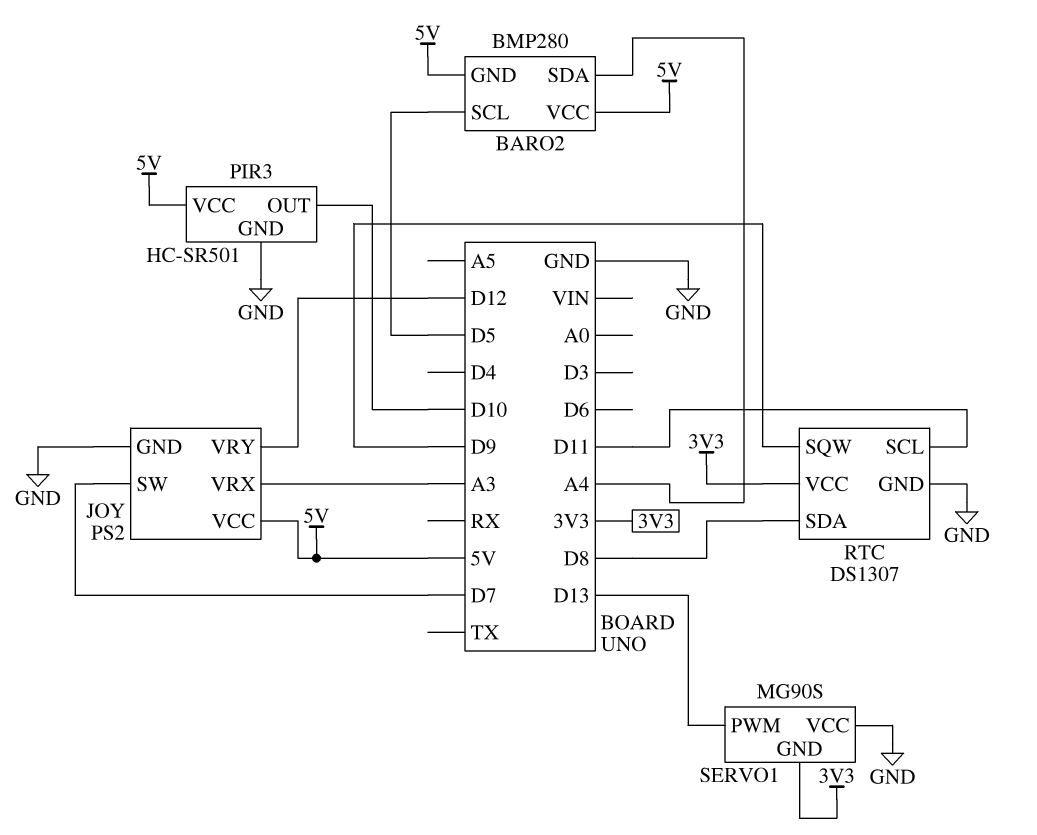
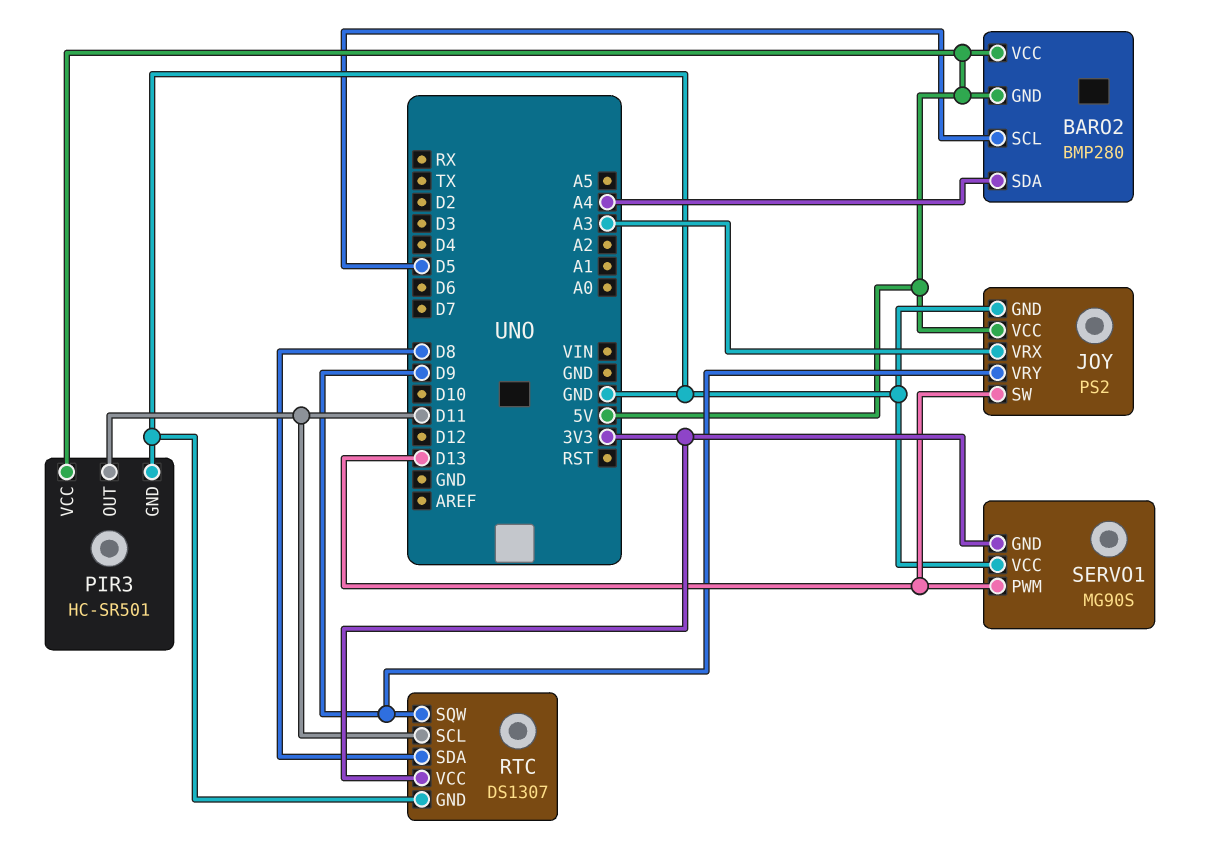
JOY pin SW: D7 -> D13
JOY pin VRY: D12 -> D9
PIR3 pin OUT: D10 -> D11

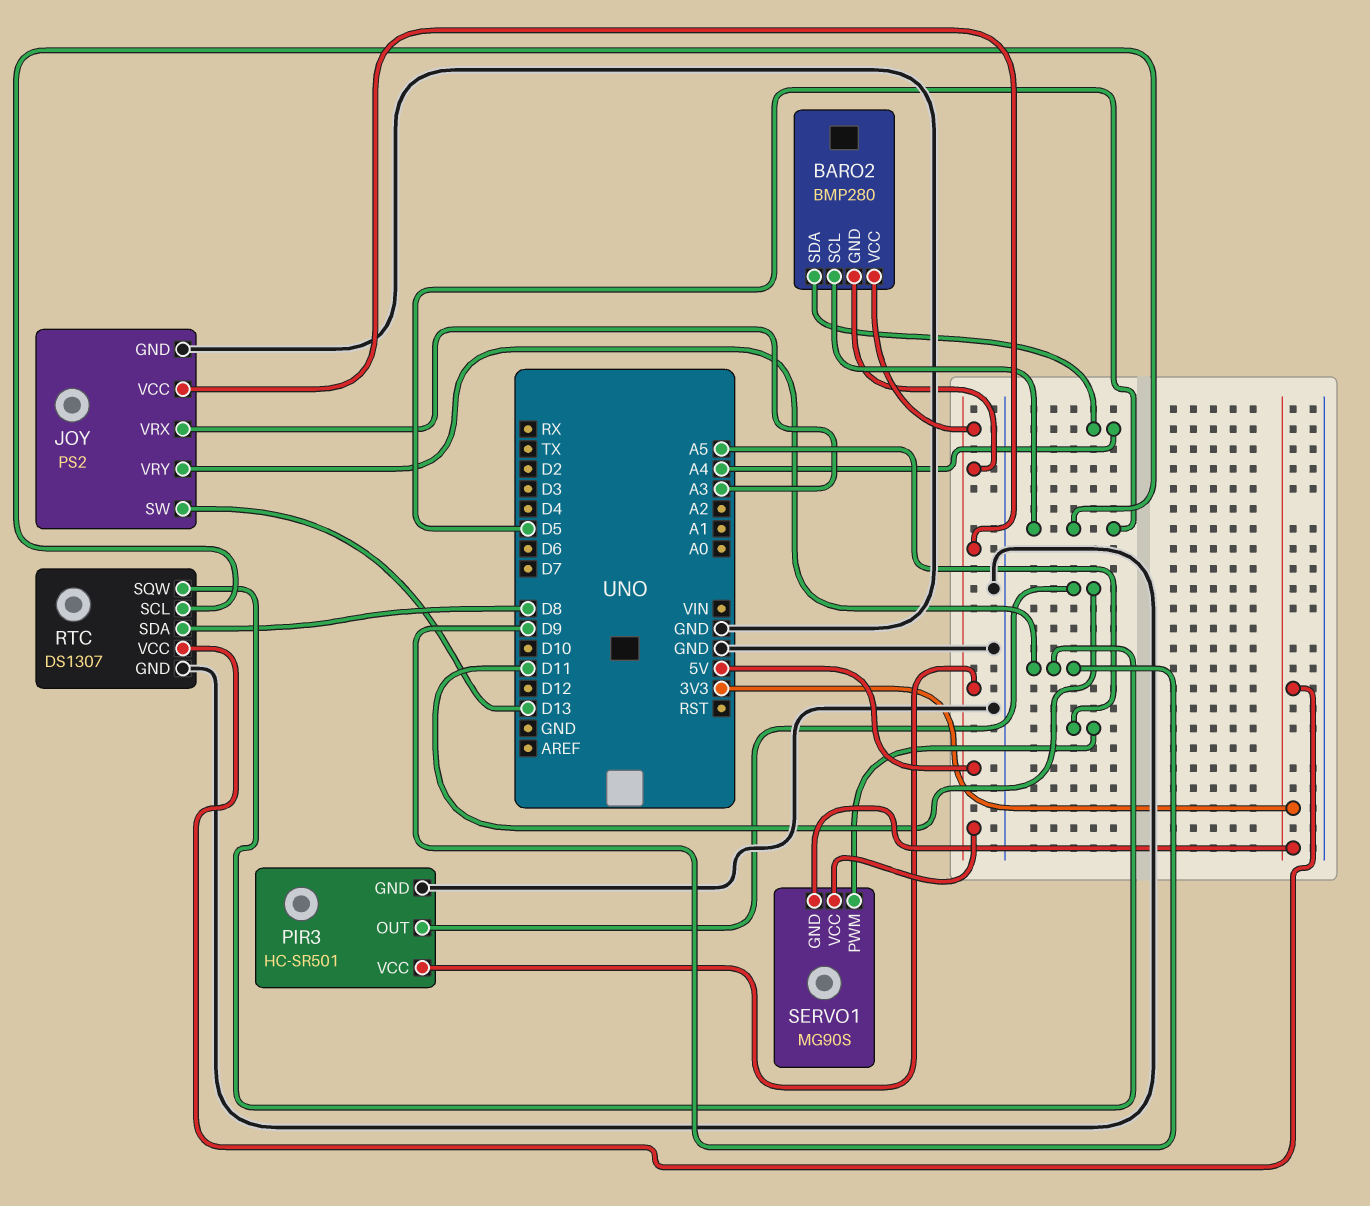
RTC pin SCL: D11 -> D5
SERVO1 pin PWM: D13 -> A5
SERVO1 pin VCC: GND -> 5V

